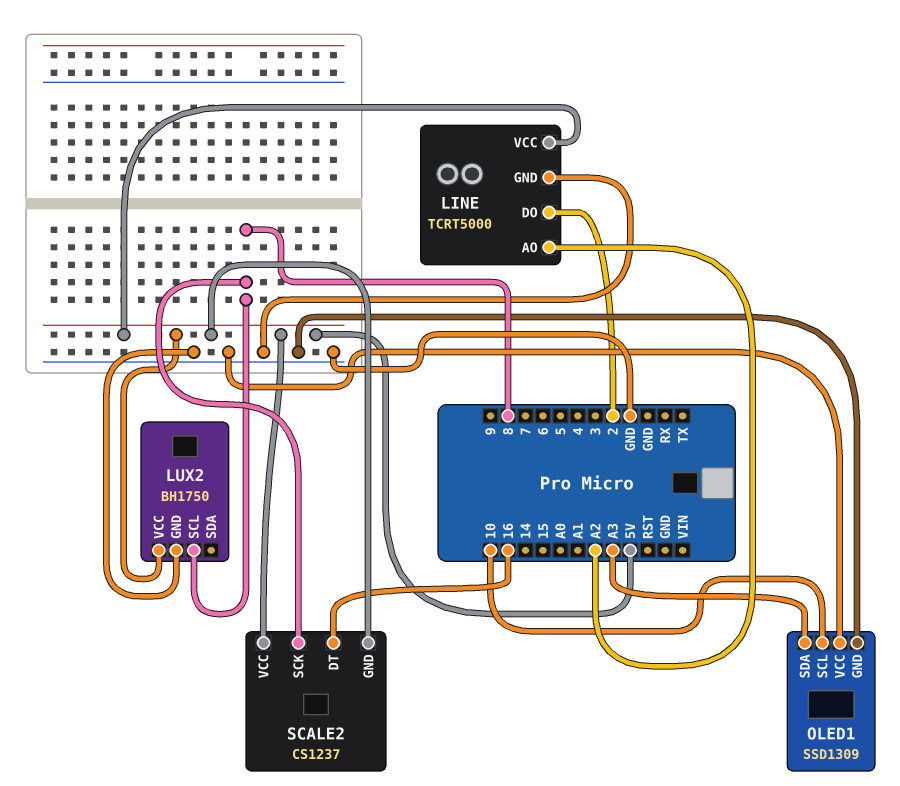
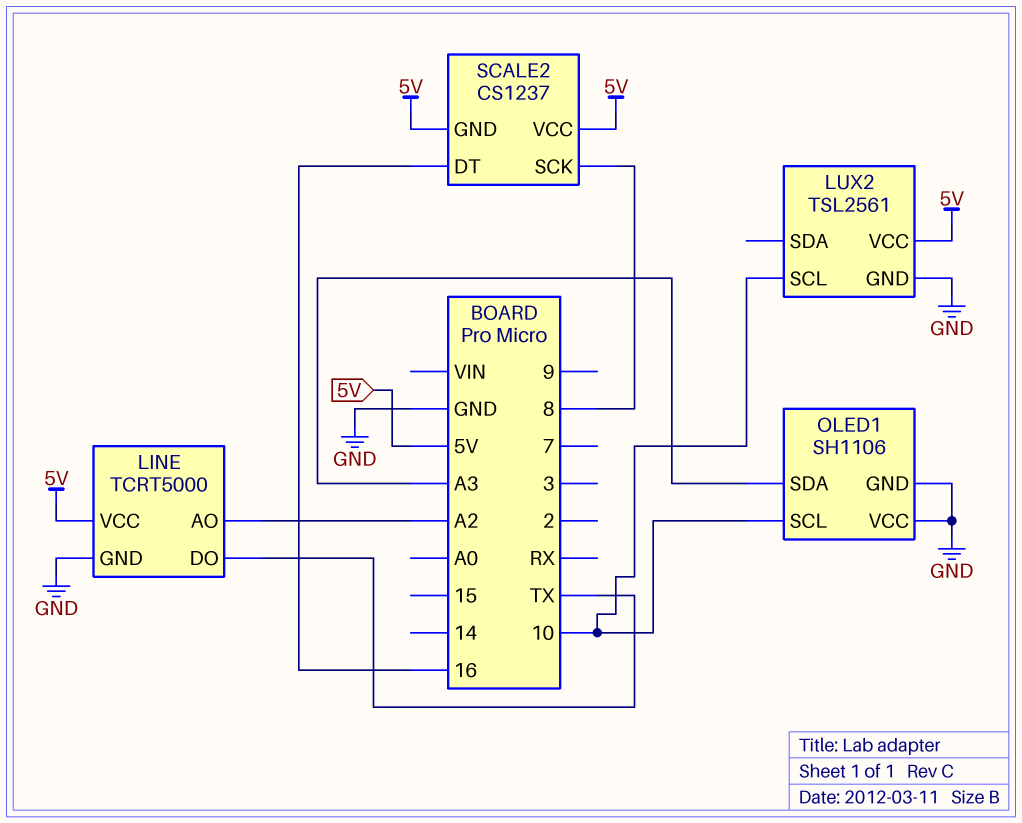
LINE pin DO: 2 -> TX
LUX2: BH1750 -> TSL2561
LUX2 pin SCL: 8 -> 10
OLED1: SSD1309 -> SH1106

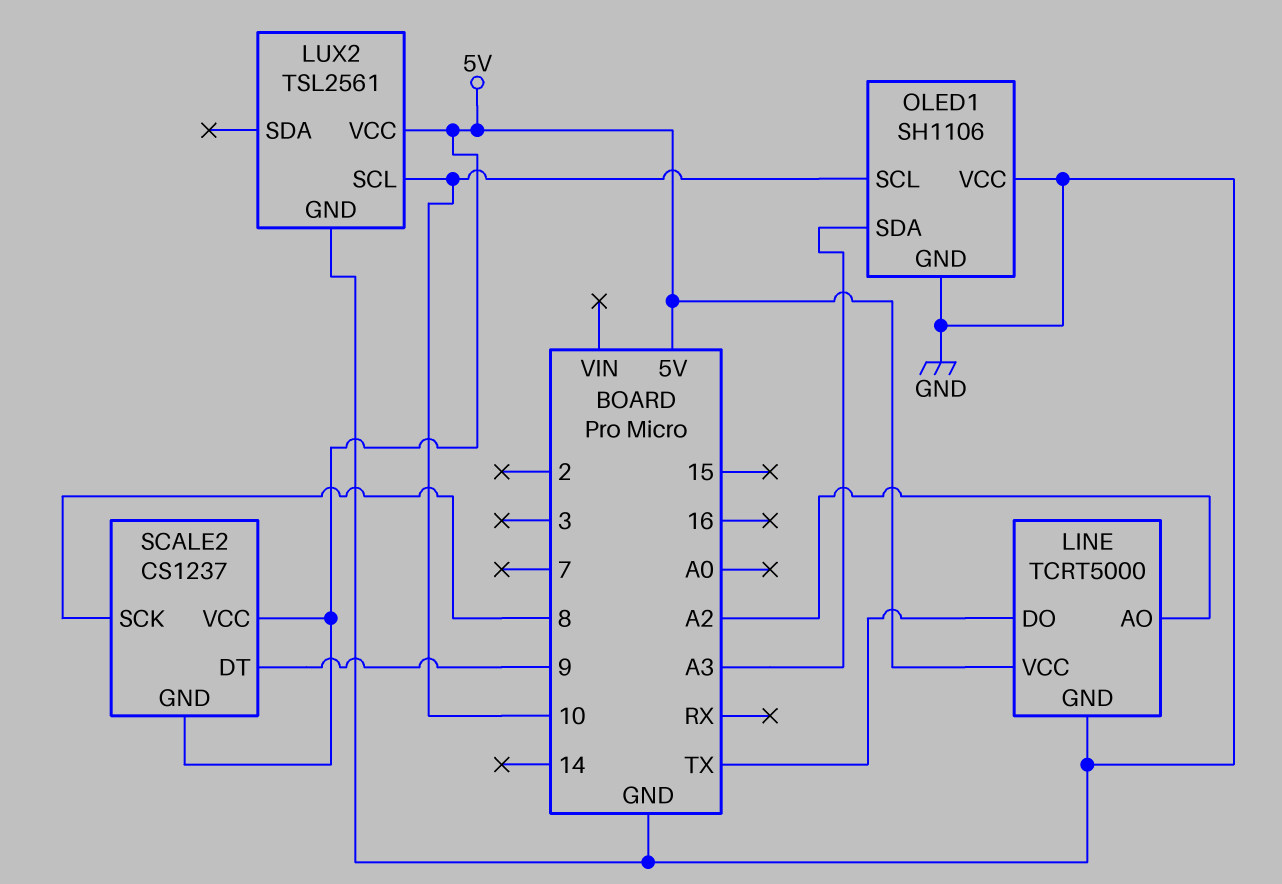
SCALE2 pin DT: 16 -> 9

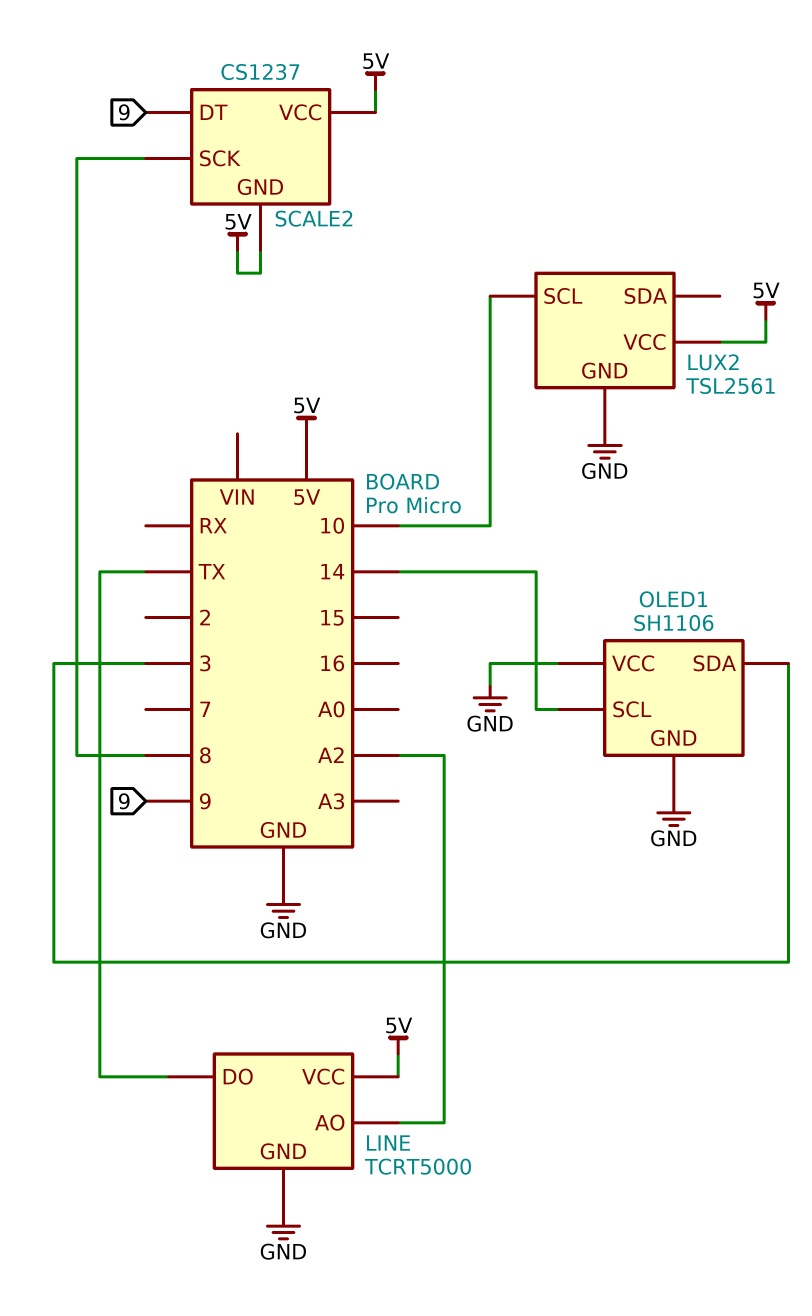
OLED1 pin SCL: 10 -> 14
OLED1 pin SDA: A3 -> 3

